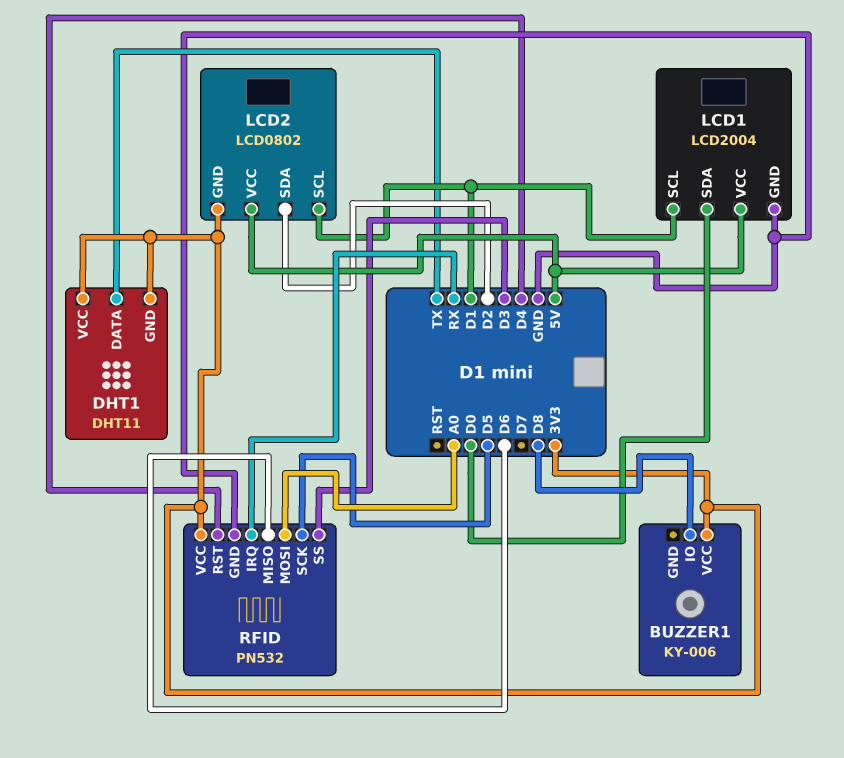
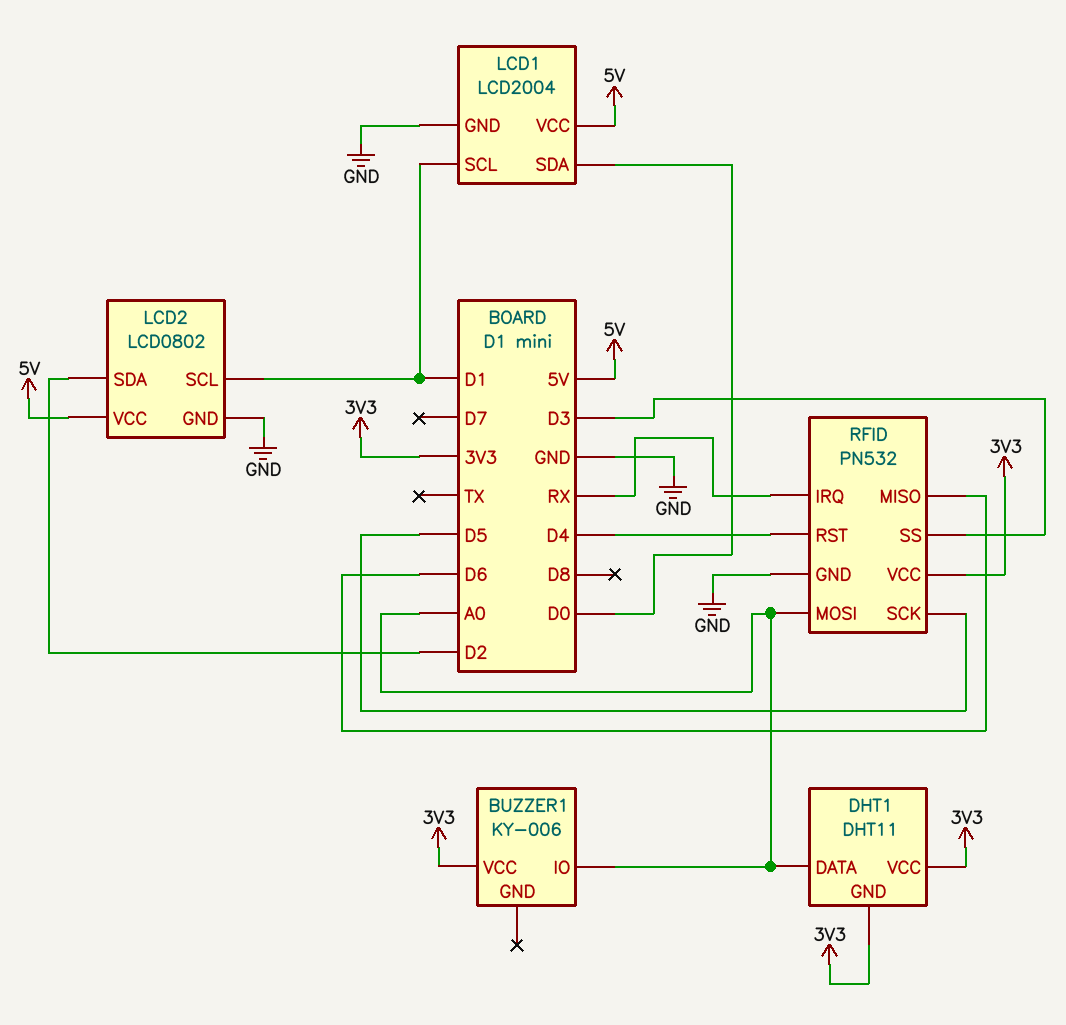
BUZZER1 pin IO: D8 -> A0
DHT1 pin DATA: TX -> A0
LCD2 pin GND: 3V3 -> GND

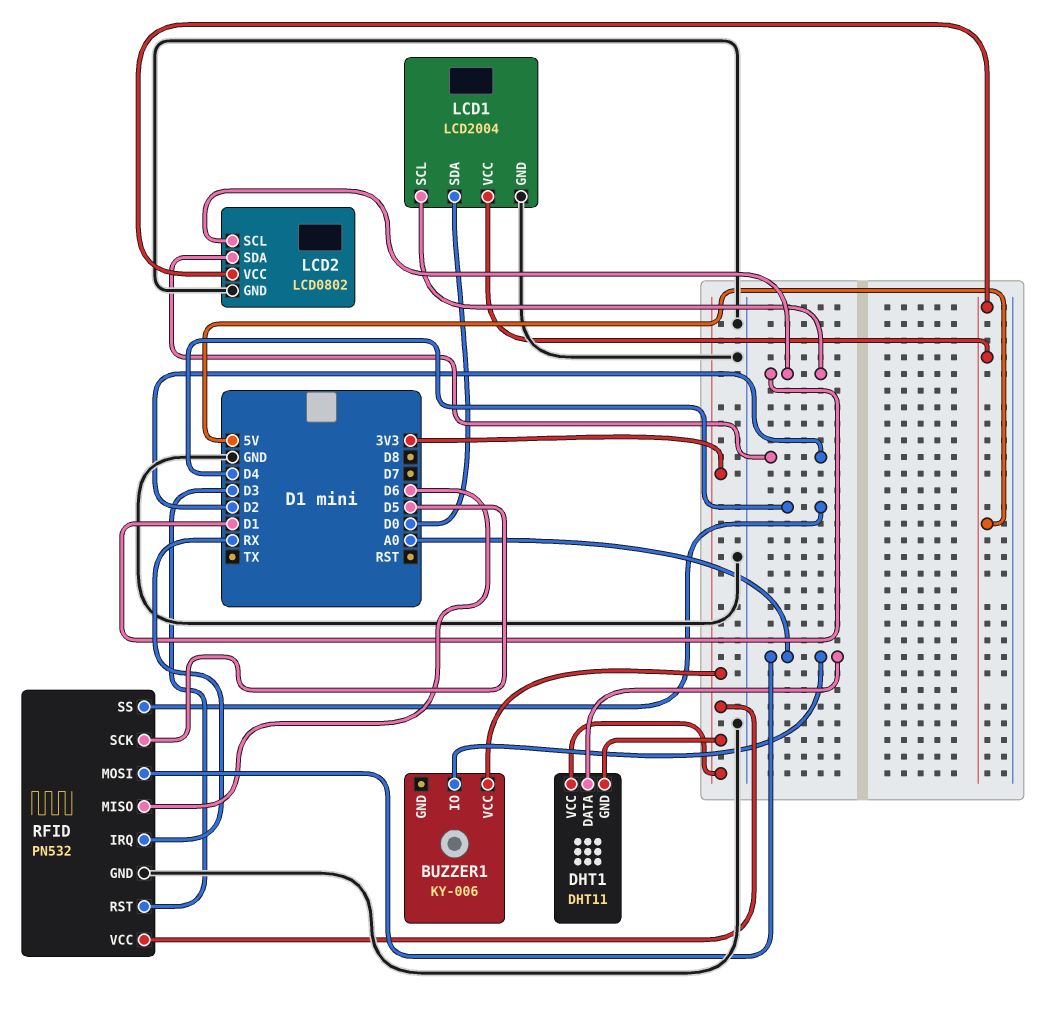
RFID pin RST: D4 -> D3
RFID pin SS: D3 -> D4

